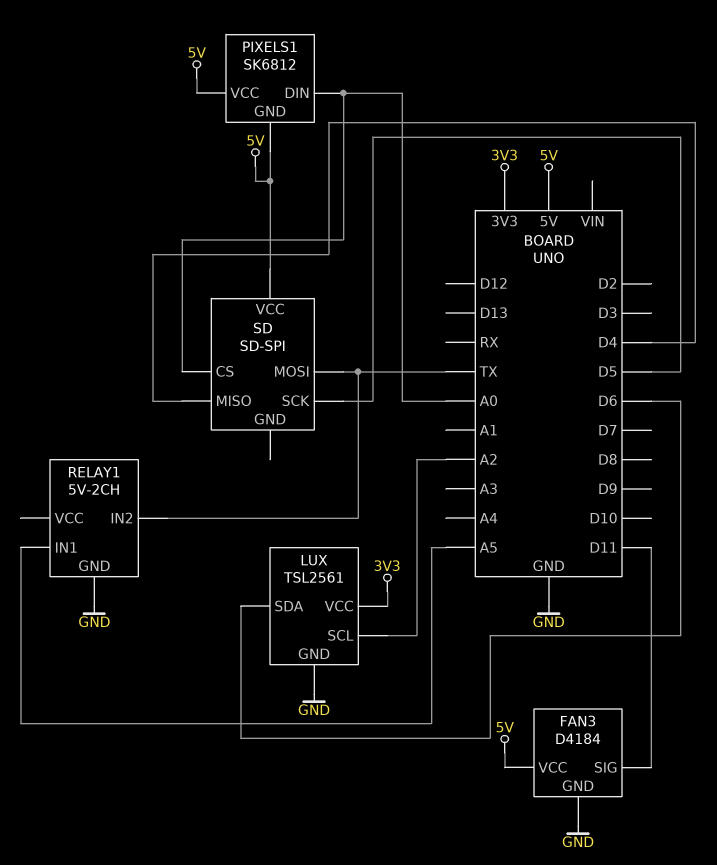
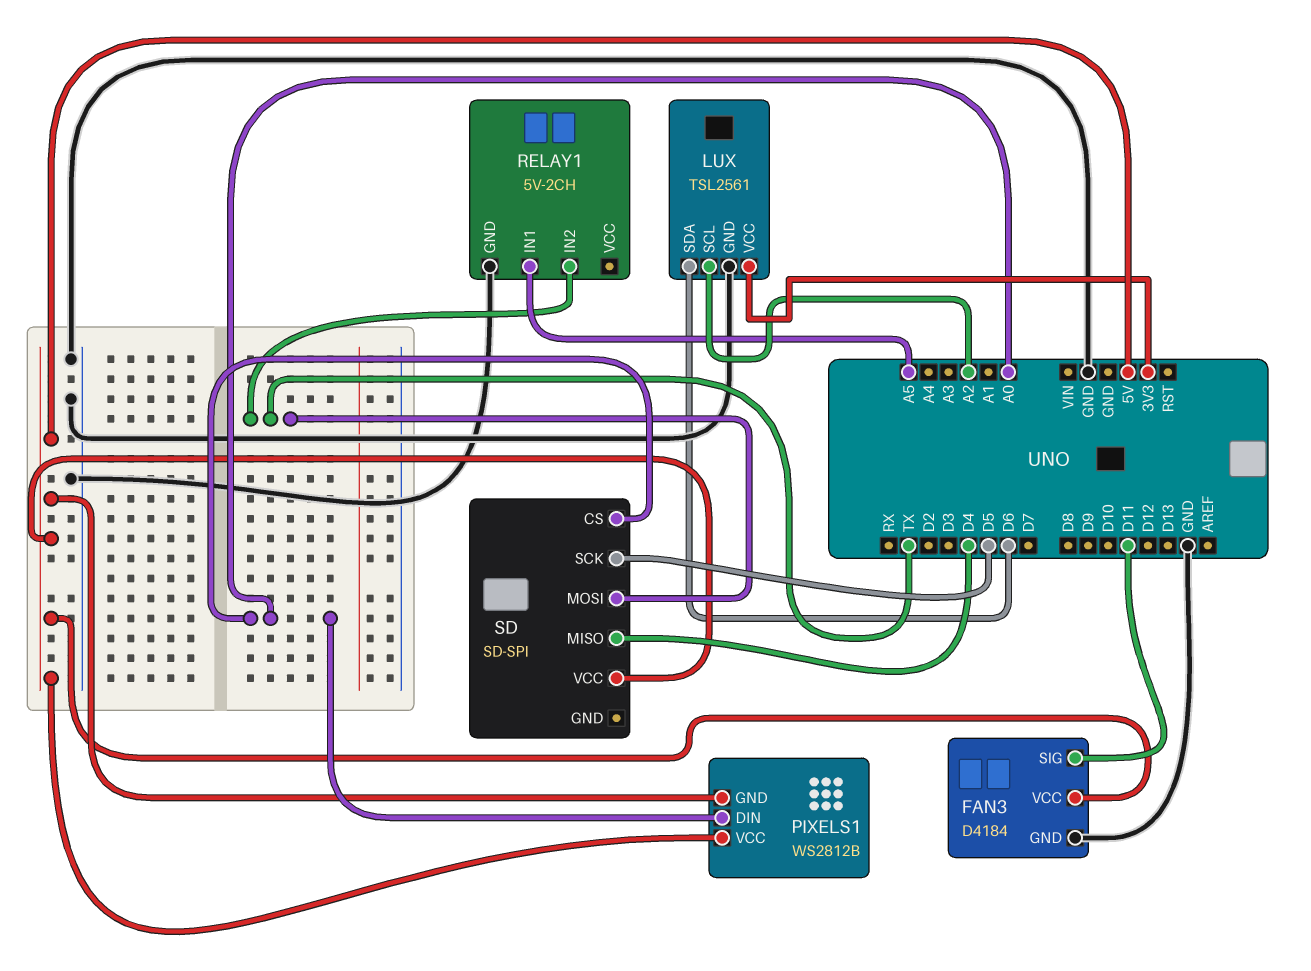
PIXELS1: SK6812 -> WS2812B

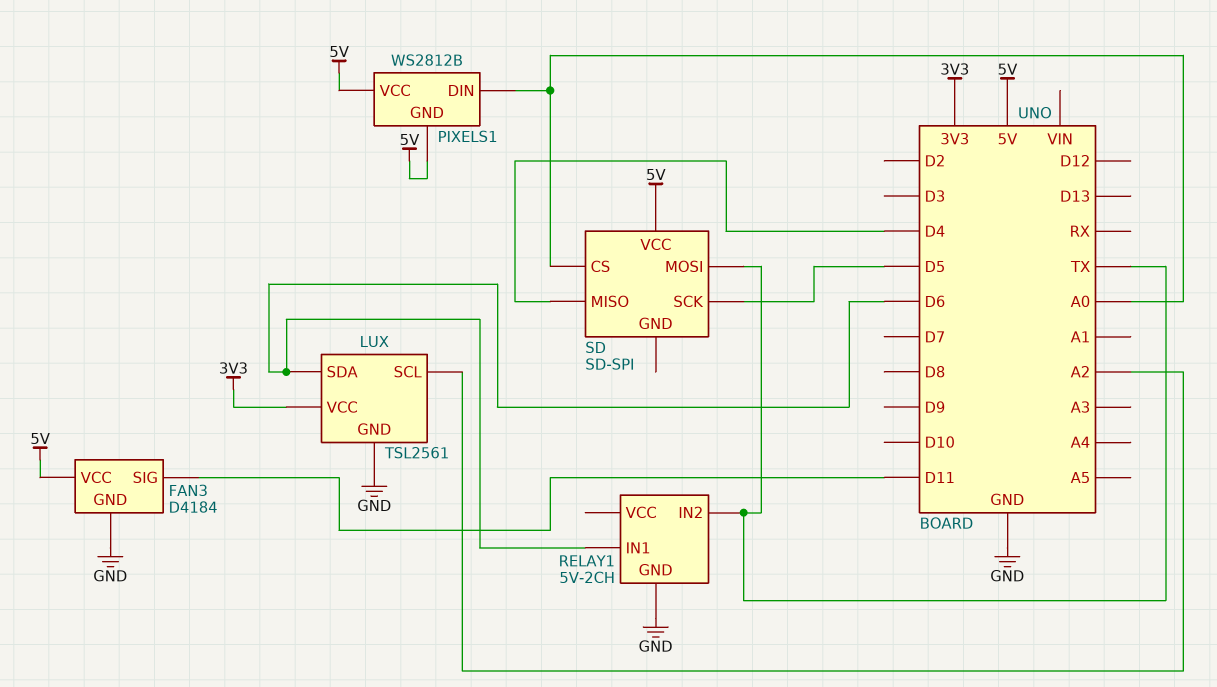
RELAY1 pin IN1: A5 -> D6

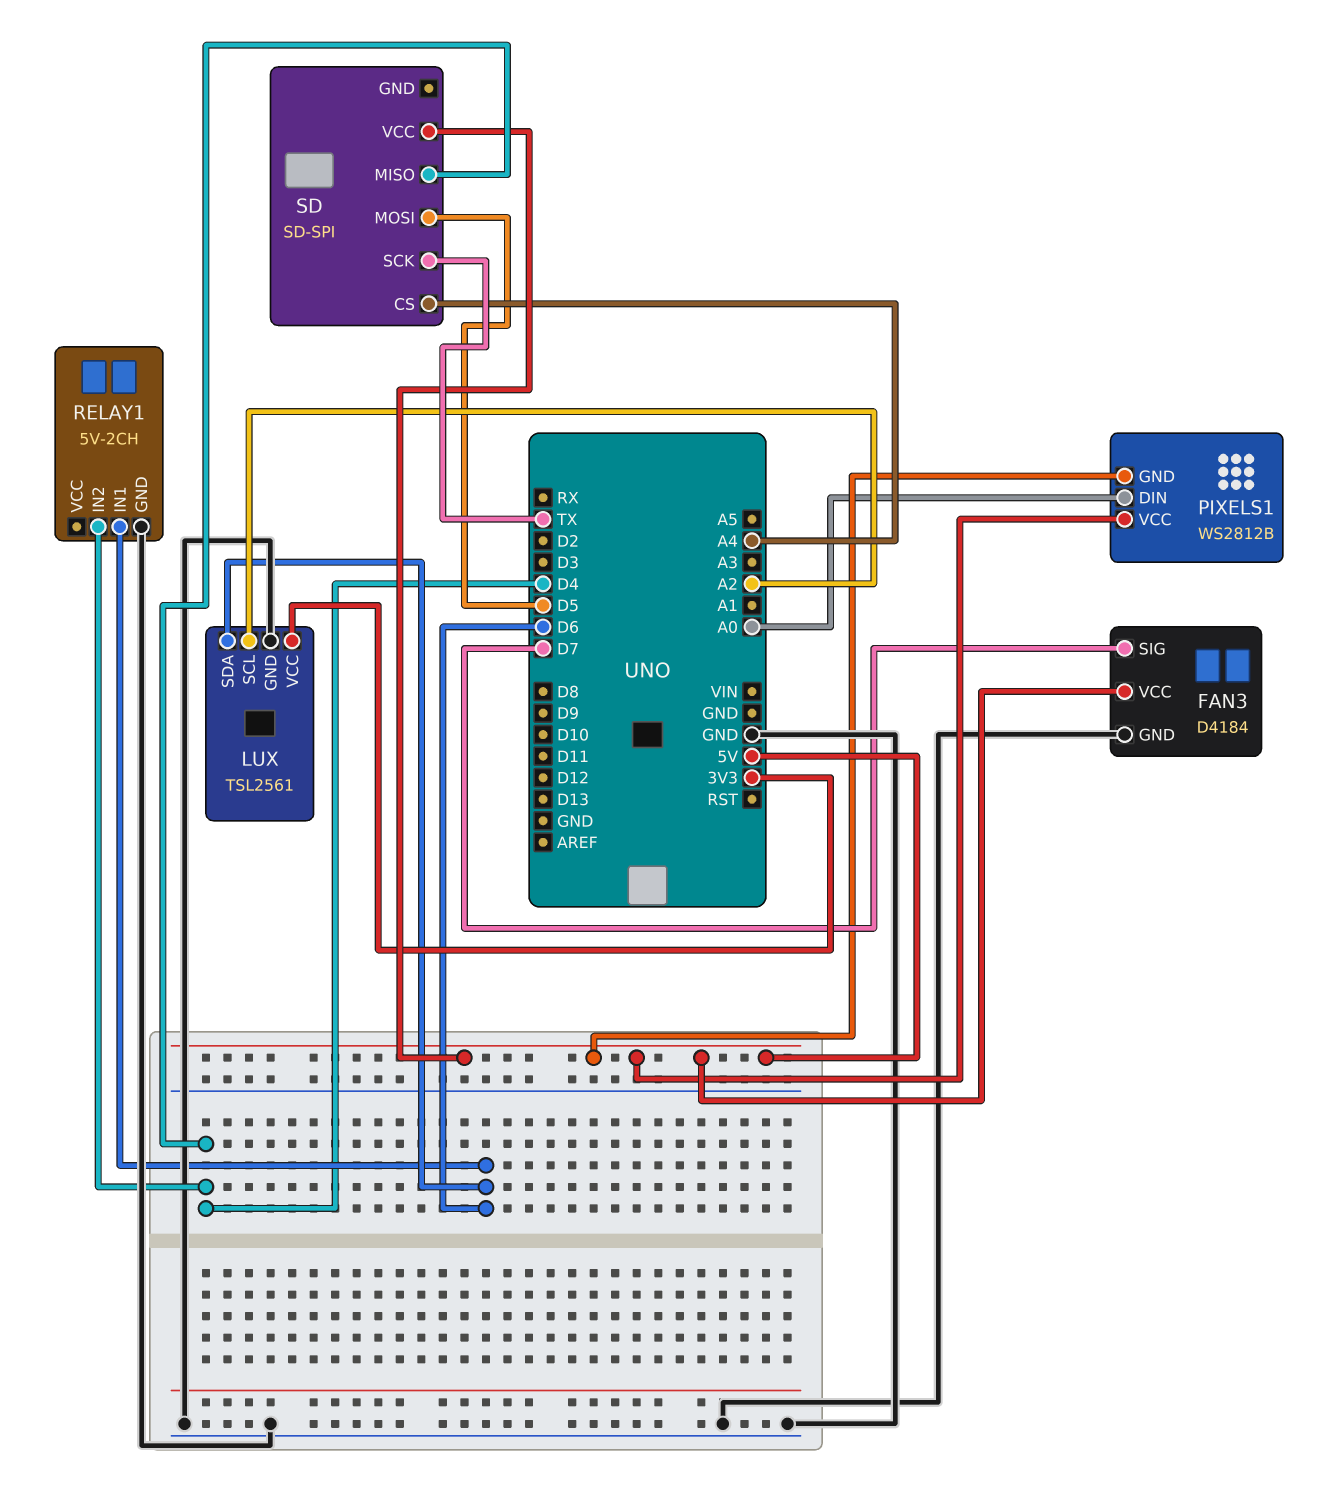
FAN3 pin SIG: D11 -> D7
RELAY1 pin IN2: TX -> D4
SD pin CS: A0 -> A4
SD pin MOSI: TX -> D5
SD pin SCK: D5 -> TX

